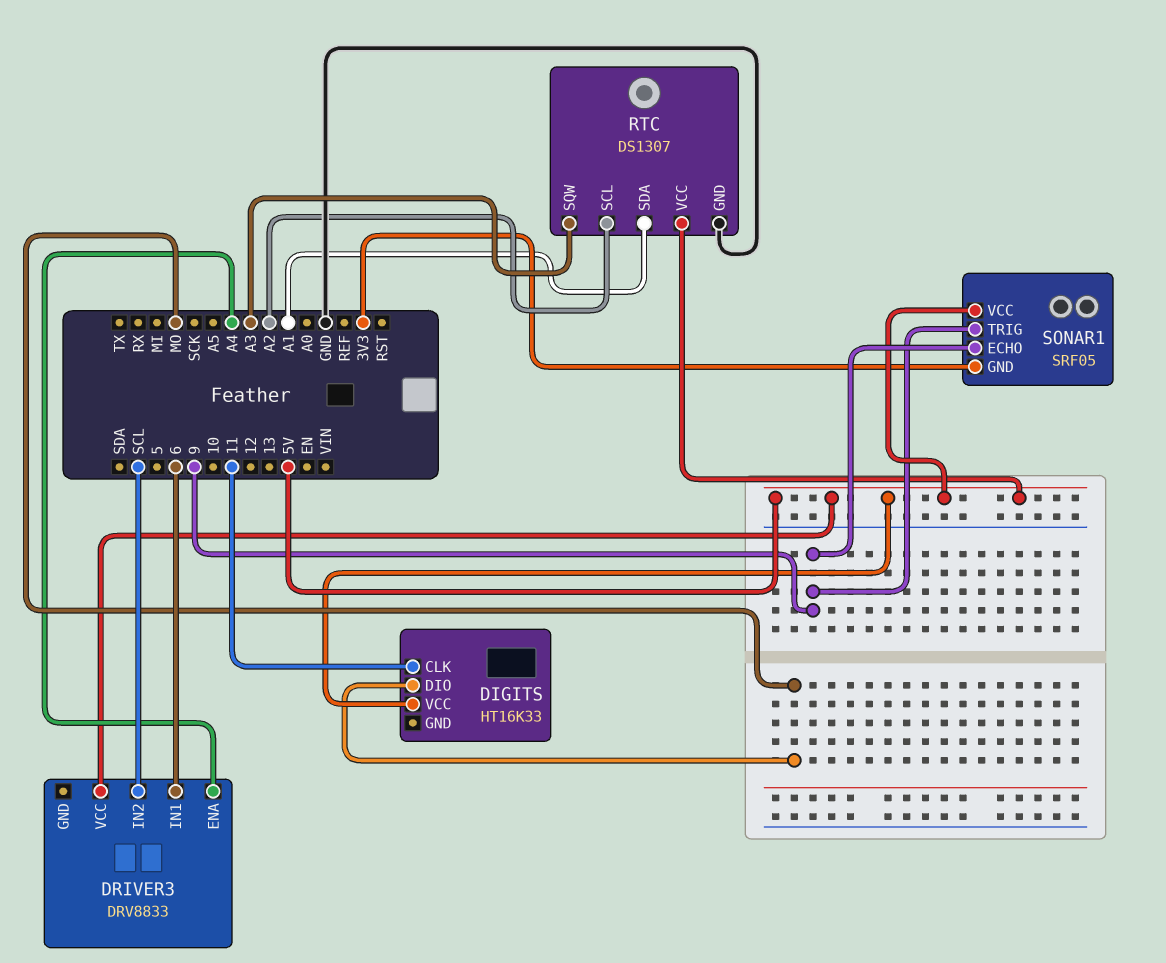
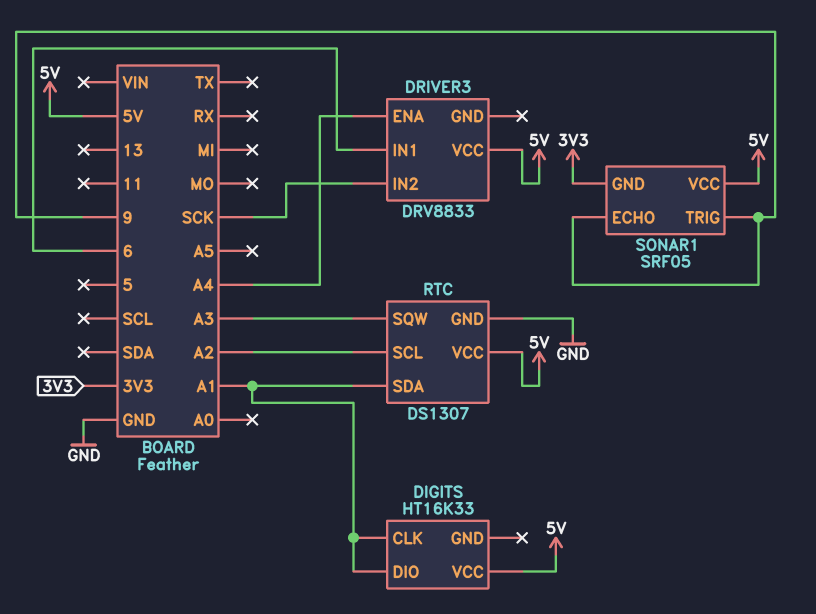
DIGITS pin CLK: 11 -> A1
DIGITS pin DIO: MO -> A1
DRIVER3 pin IN2: SCL -> SCK

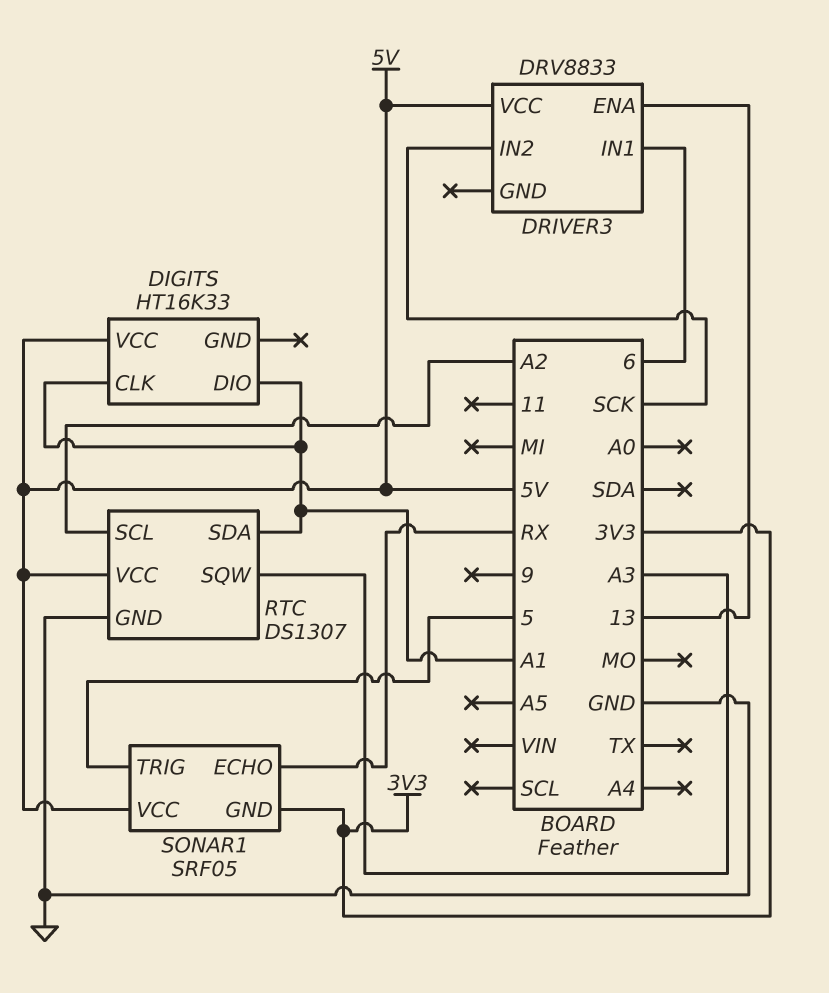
DRIVER3 pin ENA: A4 -> 13
SONAR1 pin ECHO: 9 -> RX
SONAR1 pin TRIG: 9 -> 5

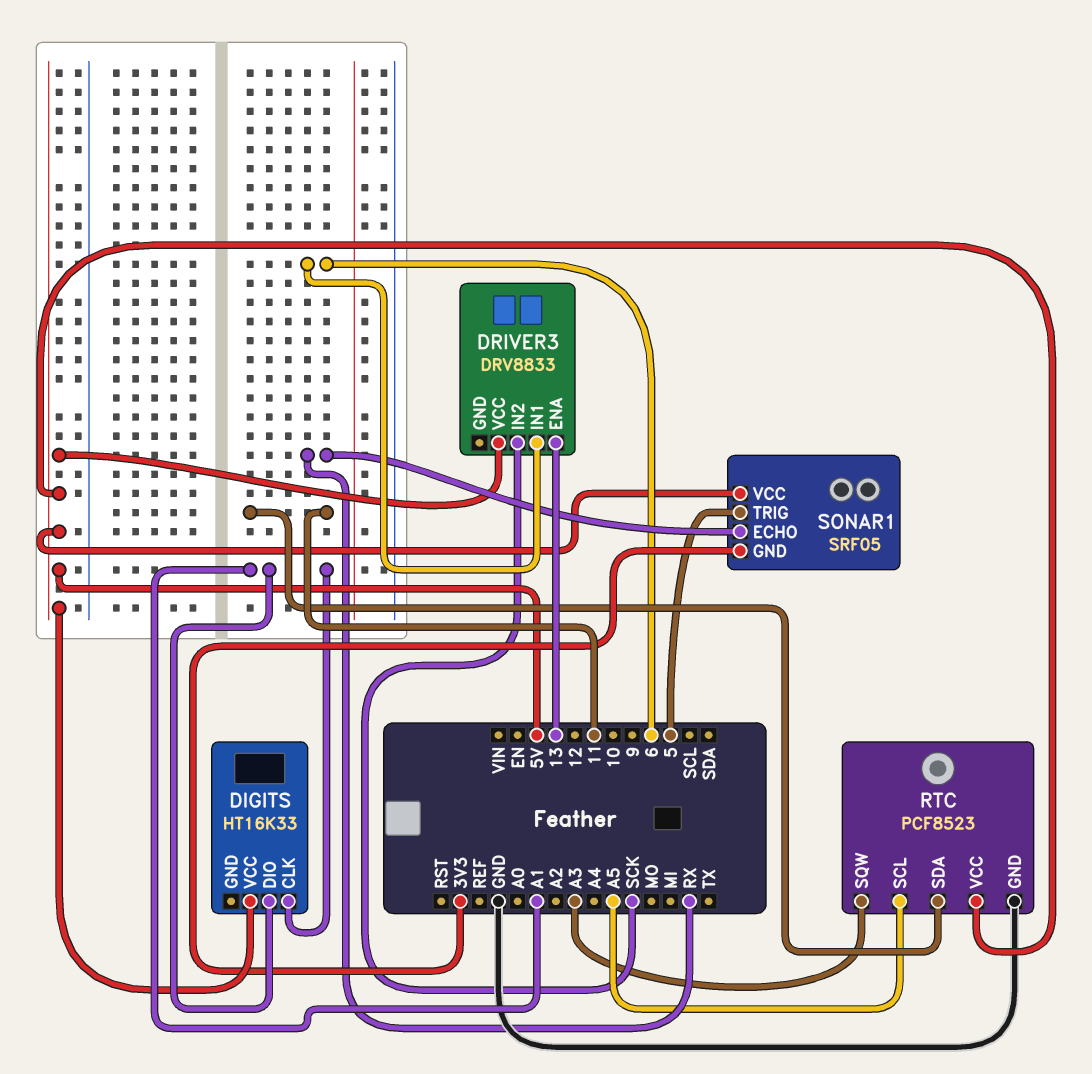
RTC: DS1307 -> PCF8523
RTC pin SCL: A2 -> A5
RTC pin SDA: A1 -> 11

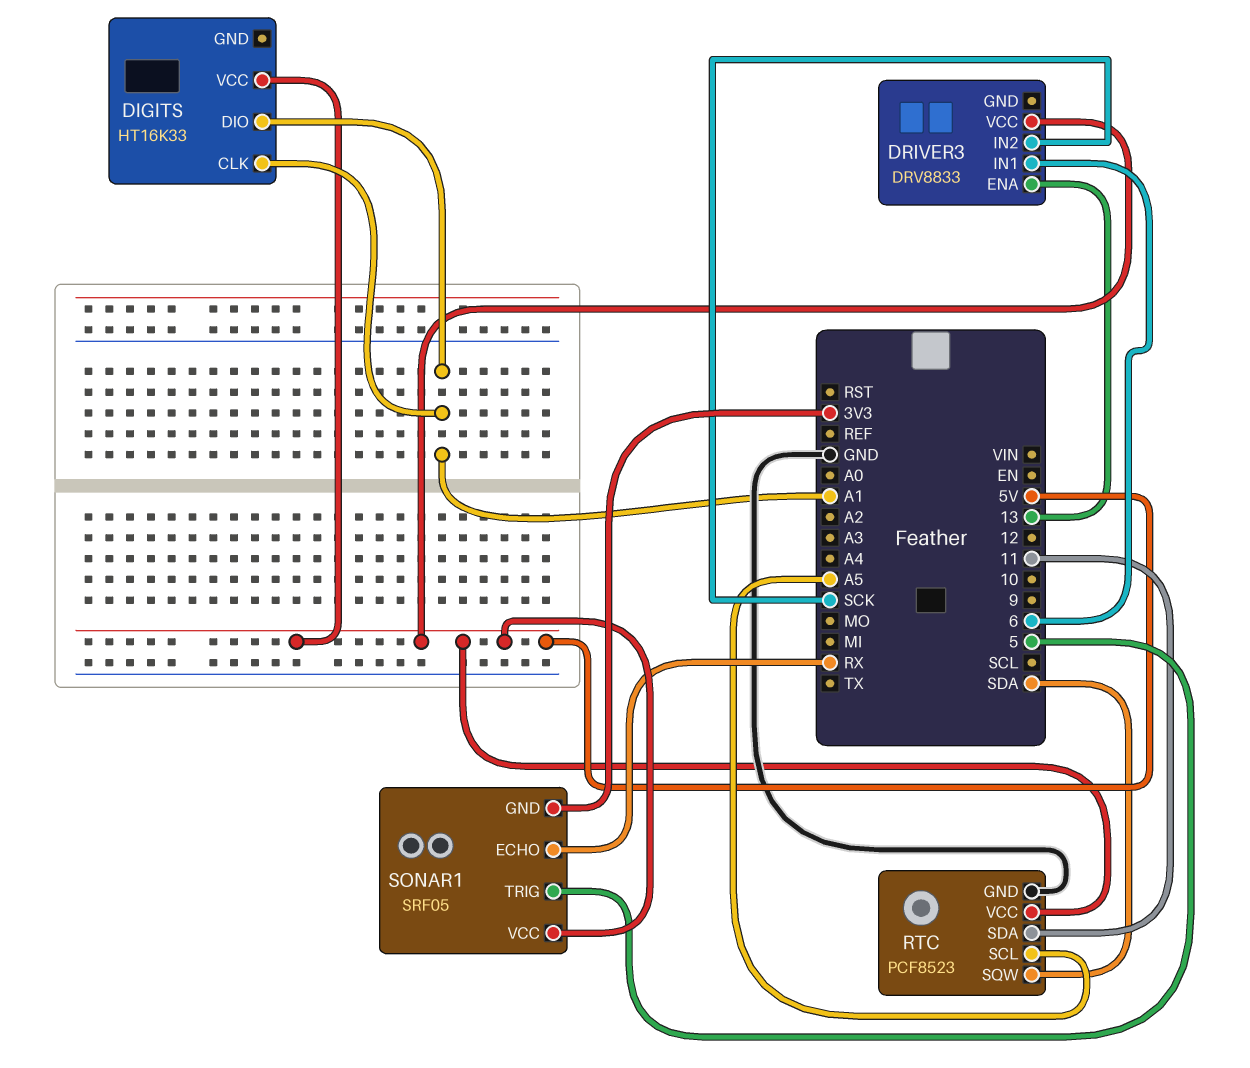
RTC pin SQW: A3 -> SDA

